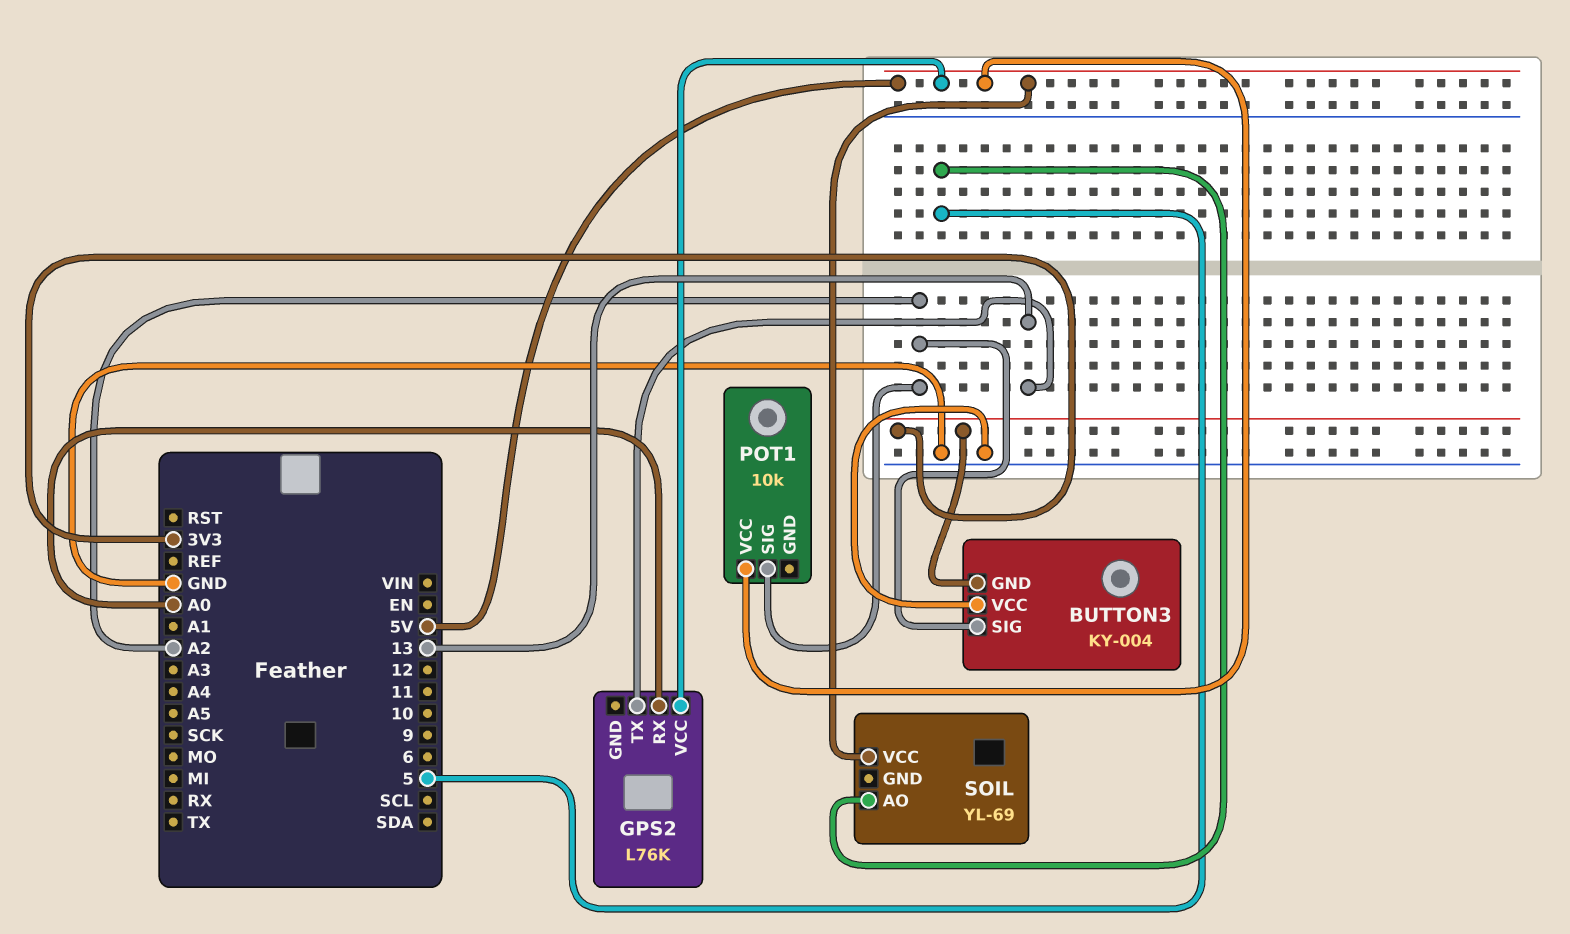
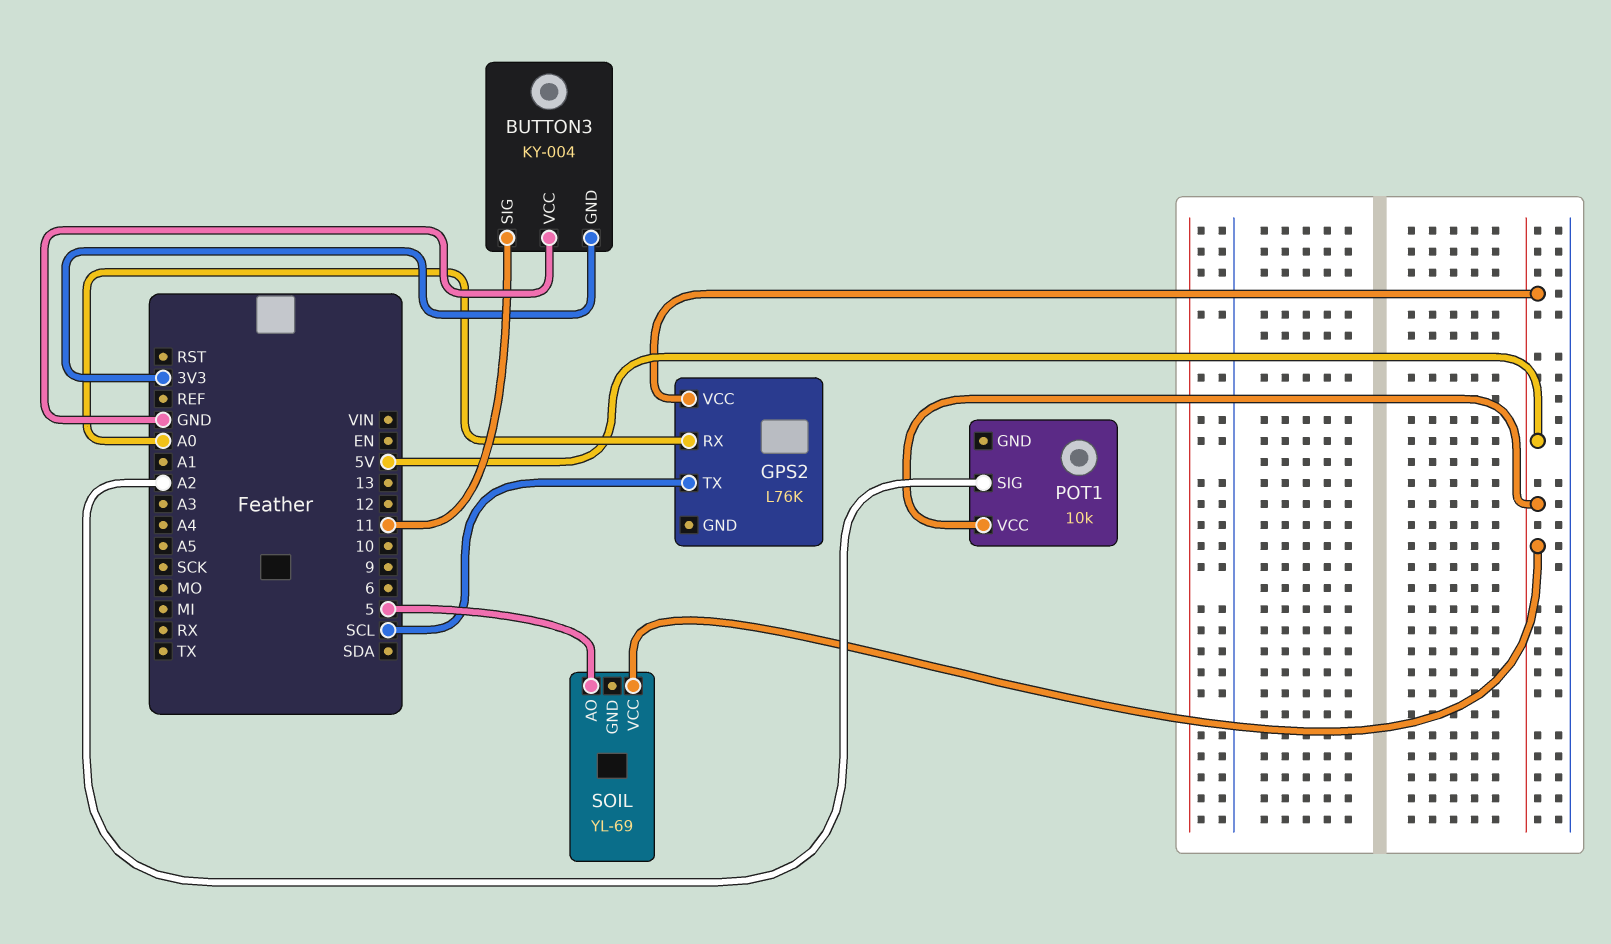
BUTTON3 pin SIG: A2 -> 11
GPS2 pin TX: 13 -> SCL

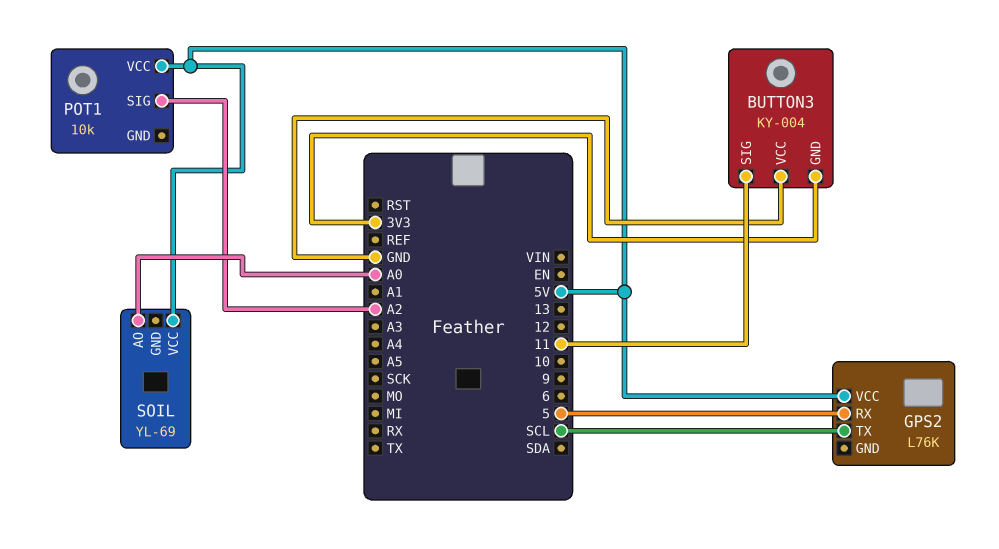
GPS2 pin RX: A0 -> 5
SOIL pin AO: 5 -> A0

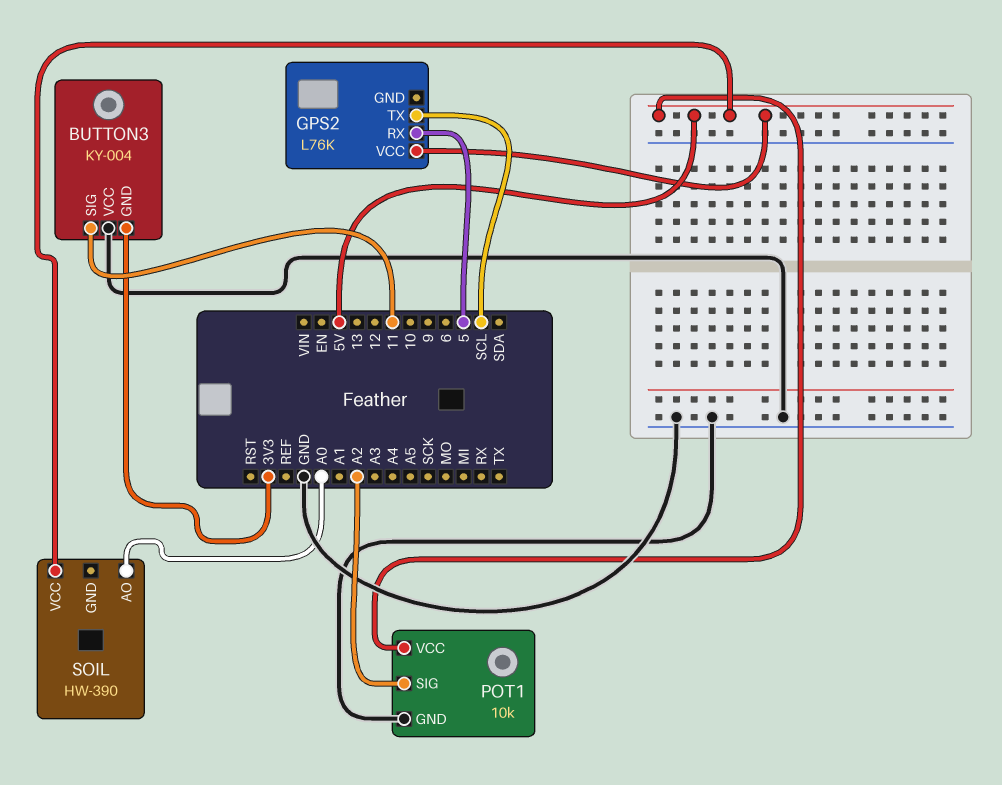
POT1 pin GND: none -> GND
SOIL: YL-69 -> HW-390

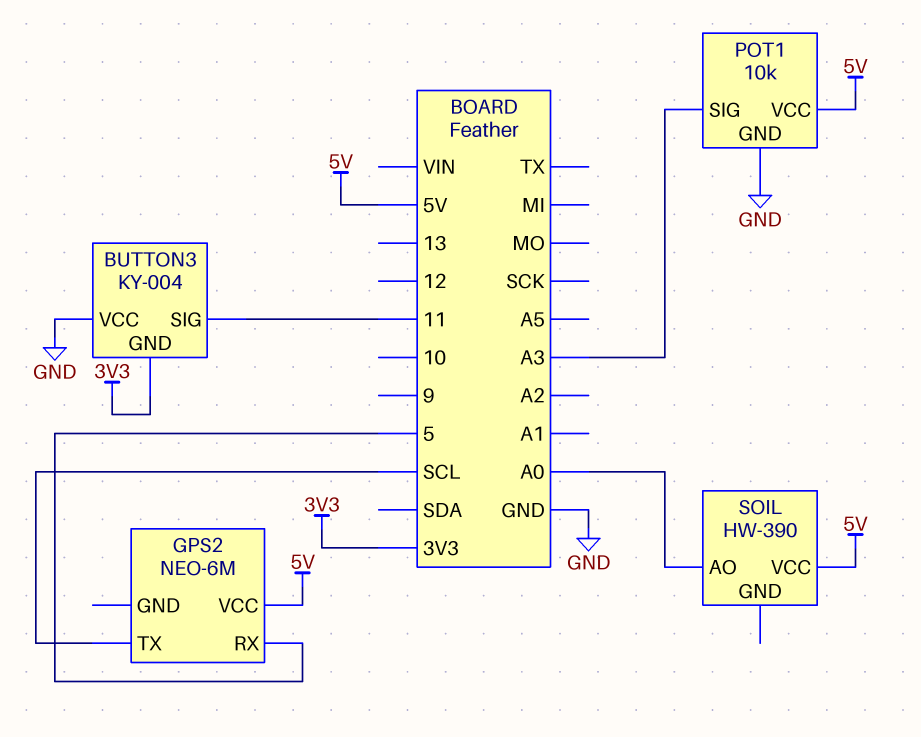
GPS2: L76K -> NEO-6M
POT1 pin SIG: A2 -> A3

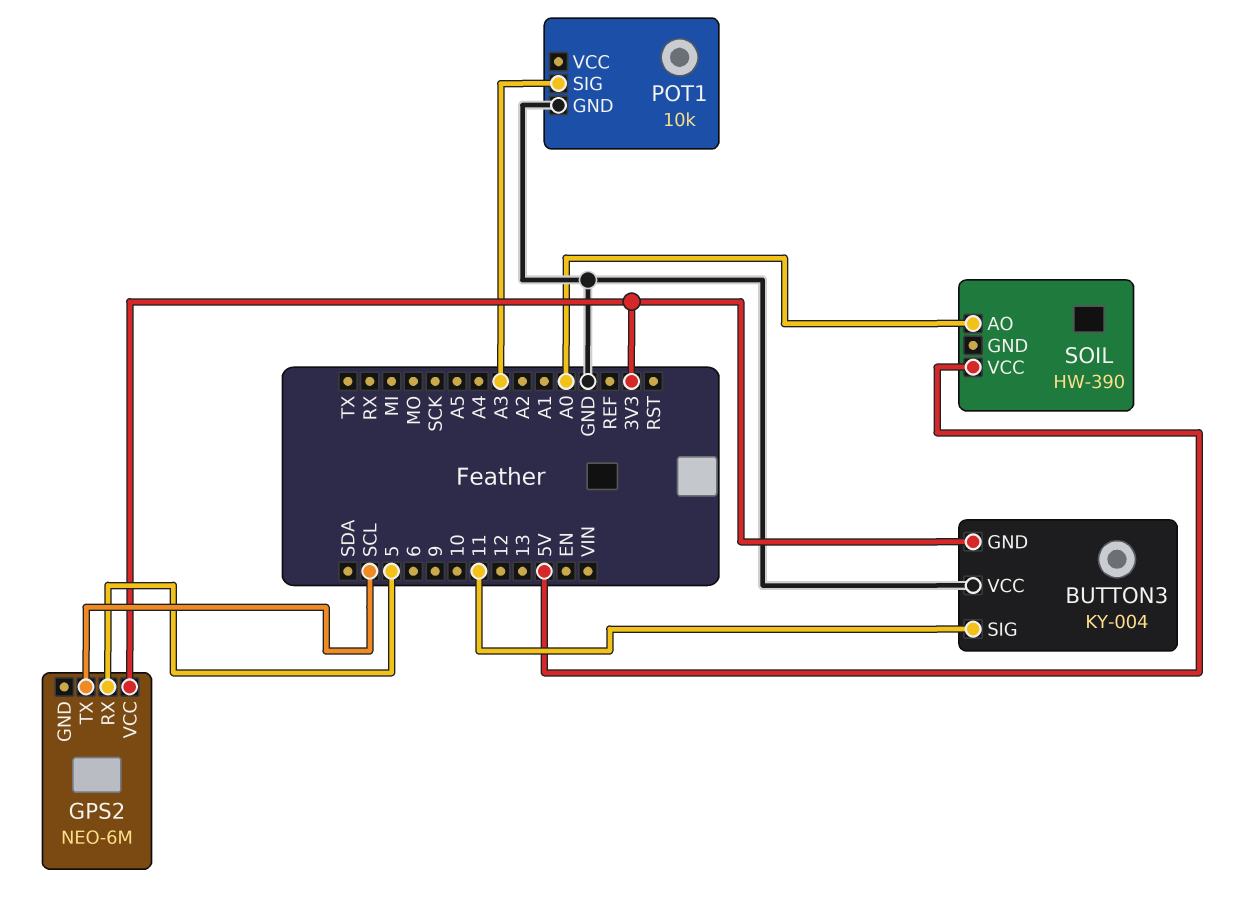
GPS2 pin VCC: 5V -> 3V3
POT1 pin VCC: 5V -> none

